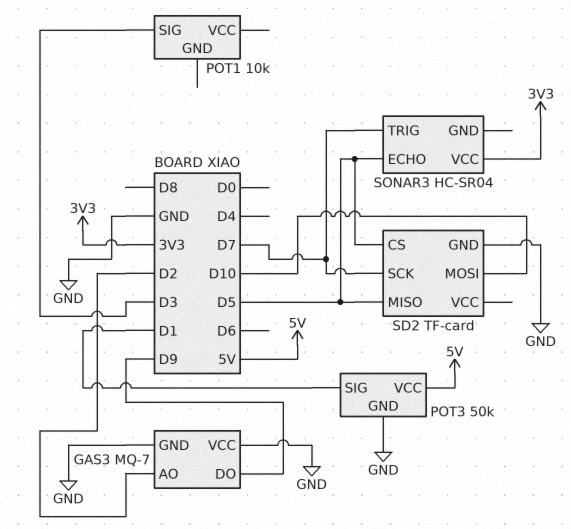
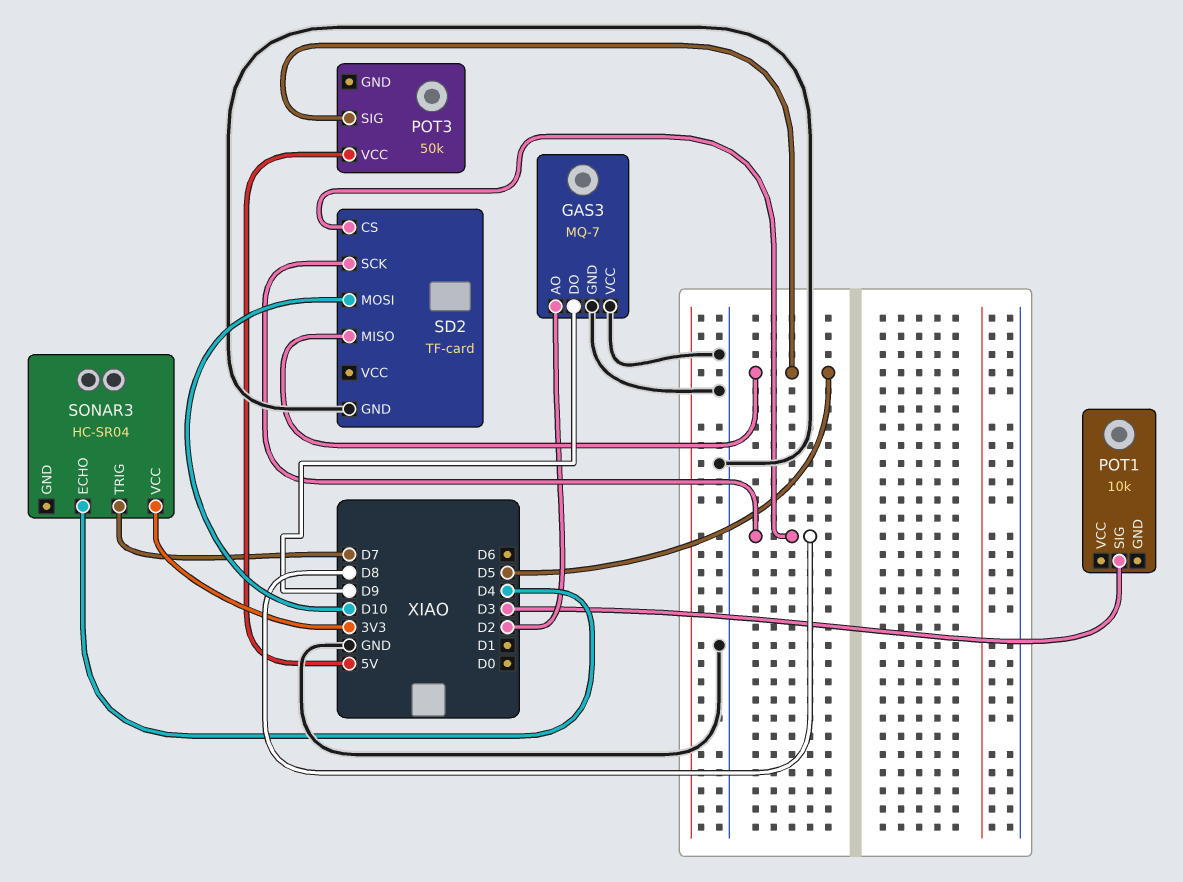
POT3 pin GND: GND -> none
POT3 pin SIG: D1 -> D5
SD2 pin CS: D5 -> D8
SD2 pin SCK: D7 -> D8
SONAR3 pin ECHO: D5 -> D4

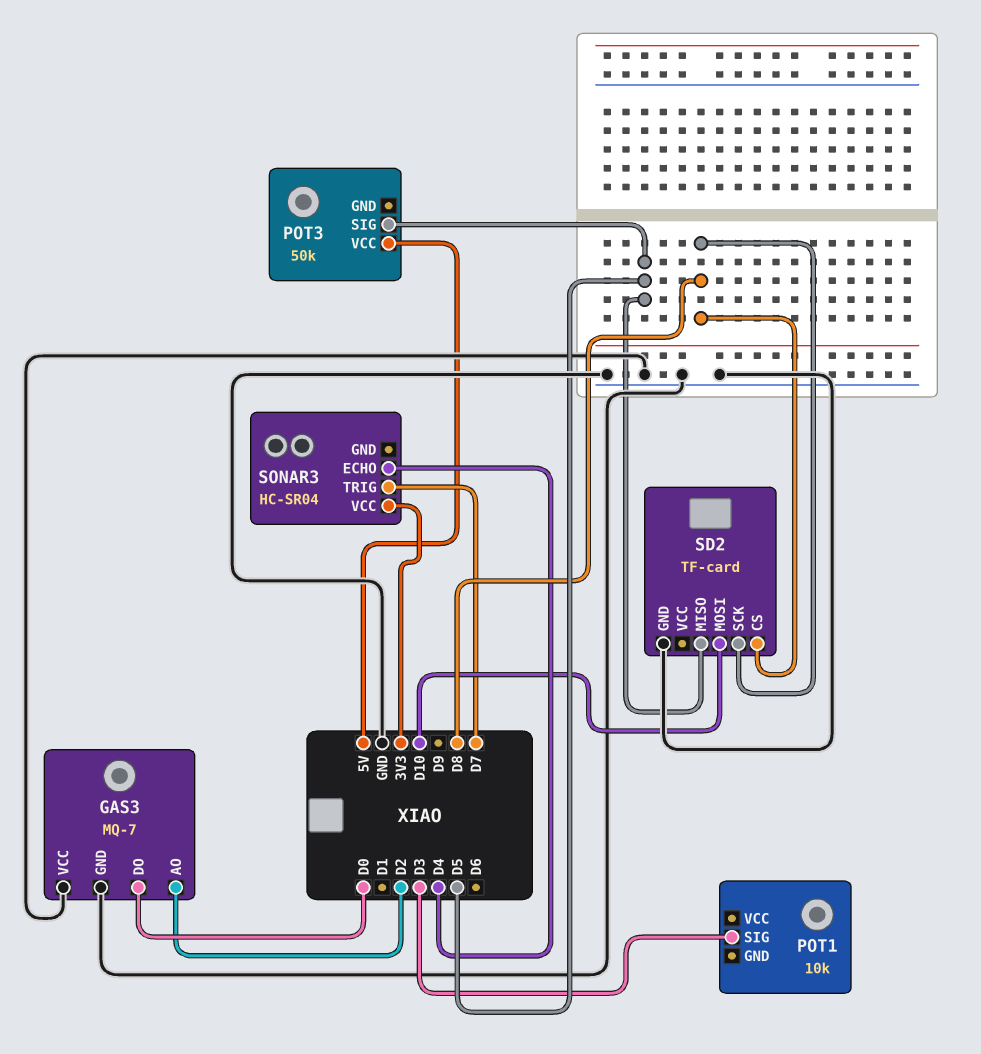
GAS3 pin DO: D9 -> D0

